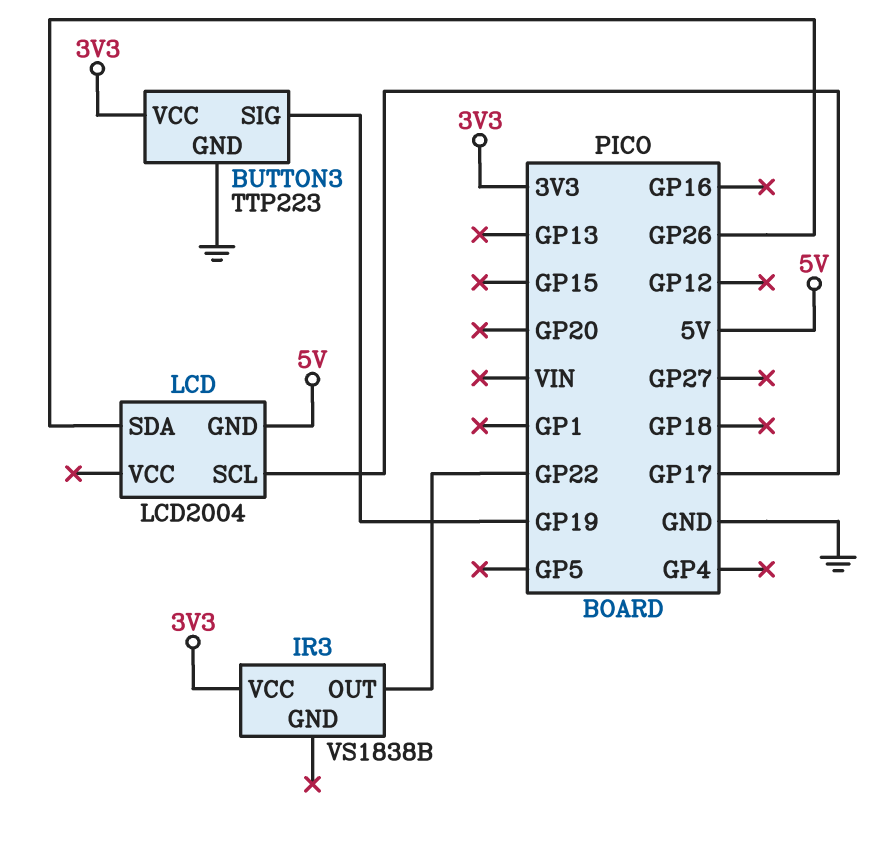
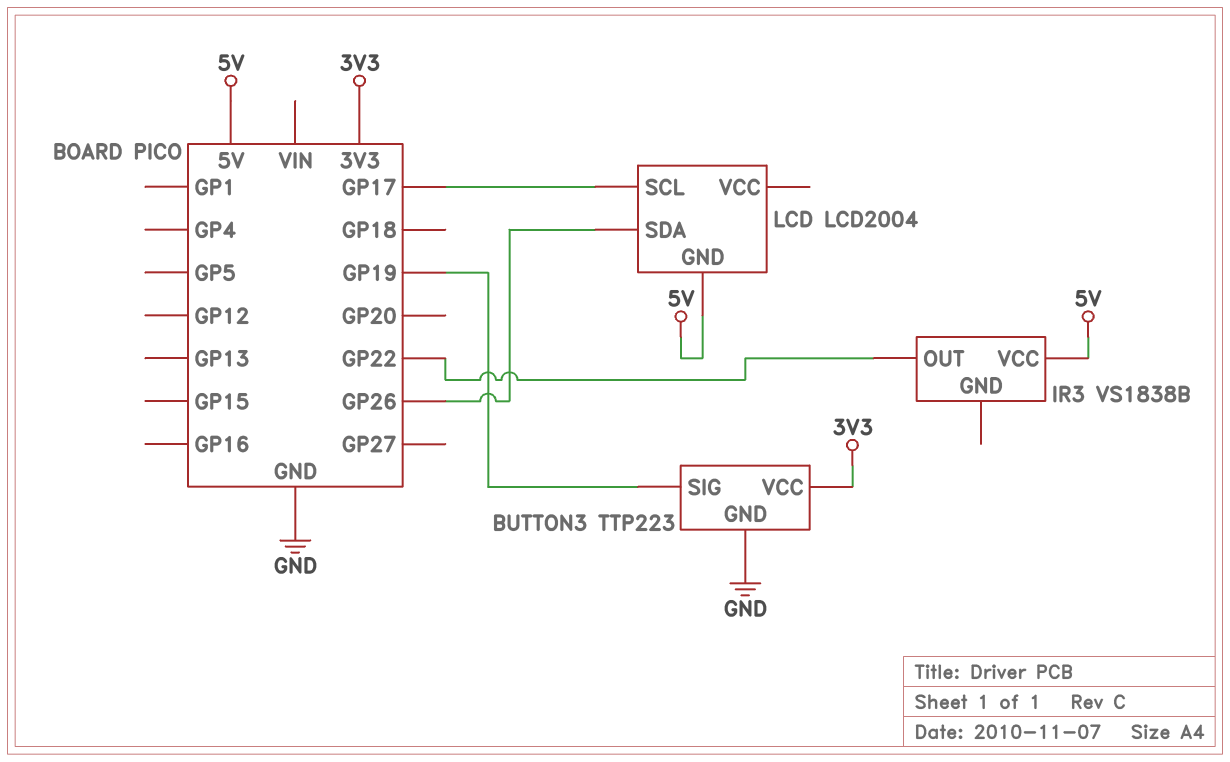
IR3 pin VCC: 3V3 -> 5V

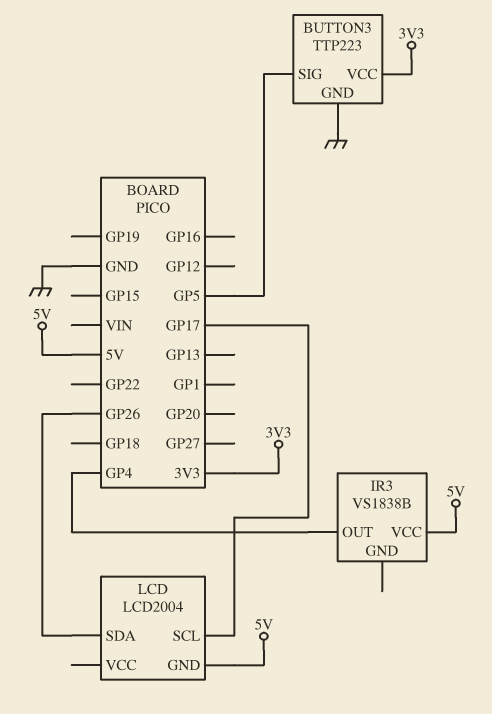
BUTTON3 pin SIG: GP19 -> GP5
IR3 pin OUT: GP22 -> GP4

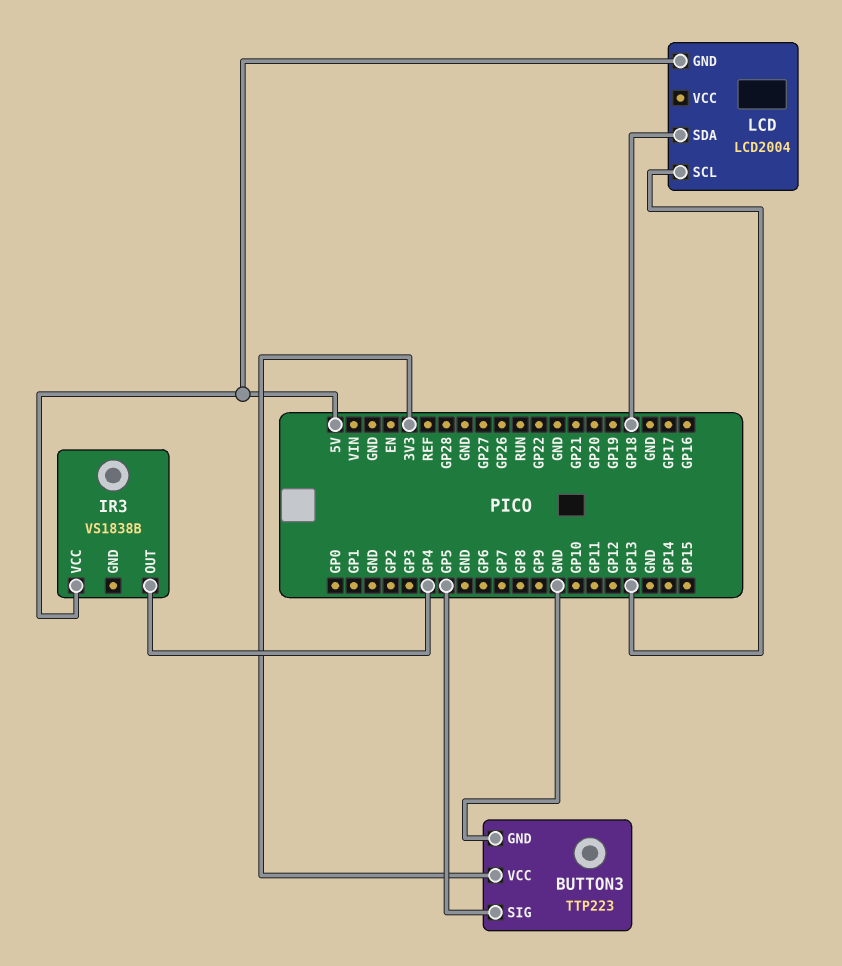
LCD pin SCL: GP17 -> GP13
LCD pin SDA: GP26 -> GP18

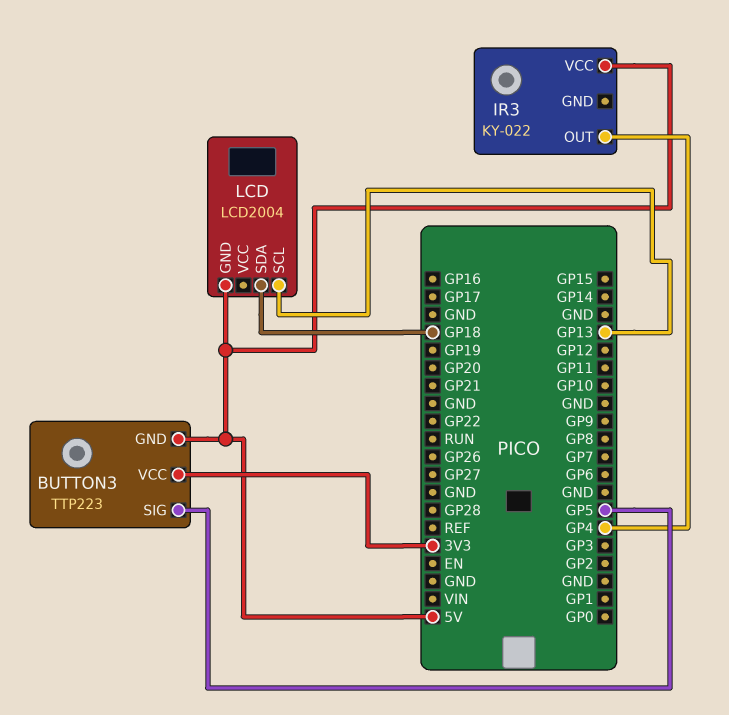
BUTTON3 pin GND: GND -> 5V
IR3: VS1838B -> KY-022

